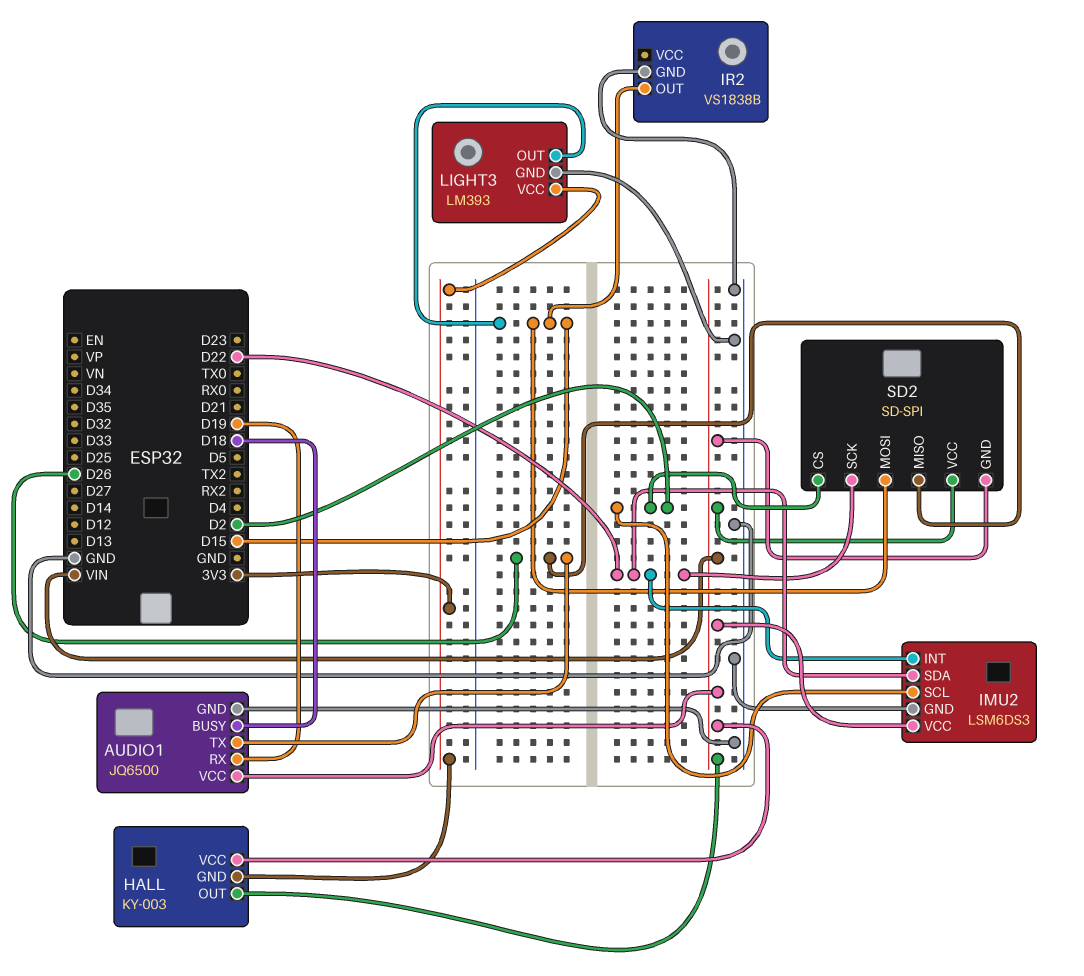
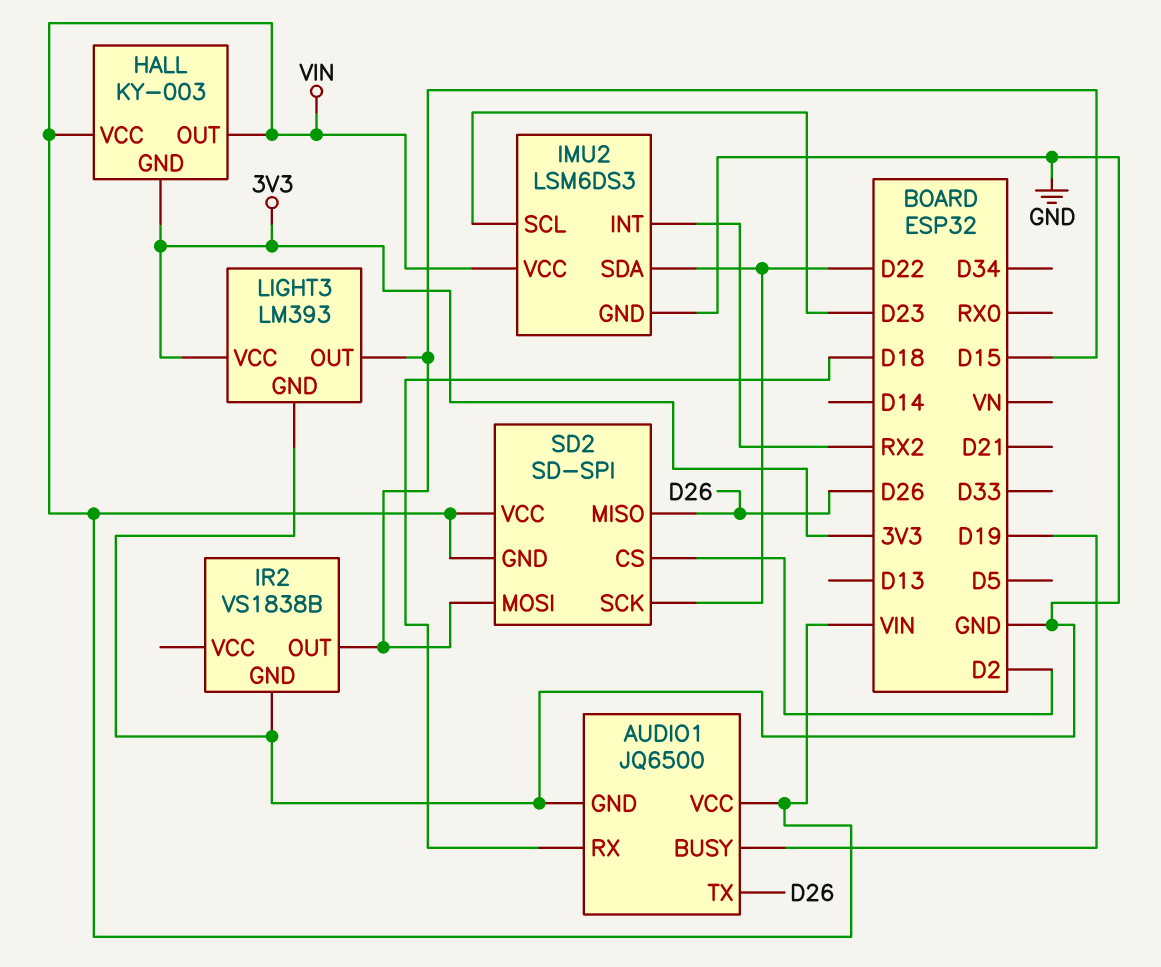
AUDIO1 pin BUSY: D18 -> D19
AUDIO1 pin RX: D19 -> D18
IMU2 pin INT: D22 -> RX2
IMU2 pin SCL: D2 -> D23

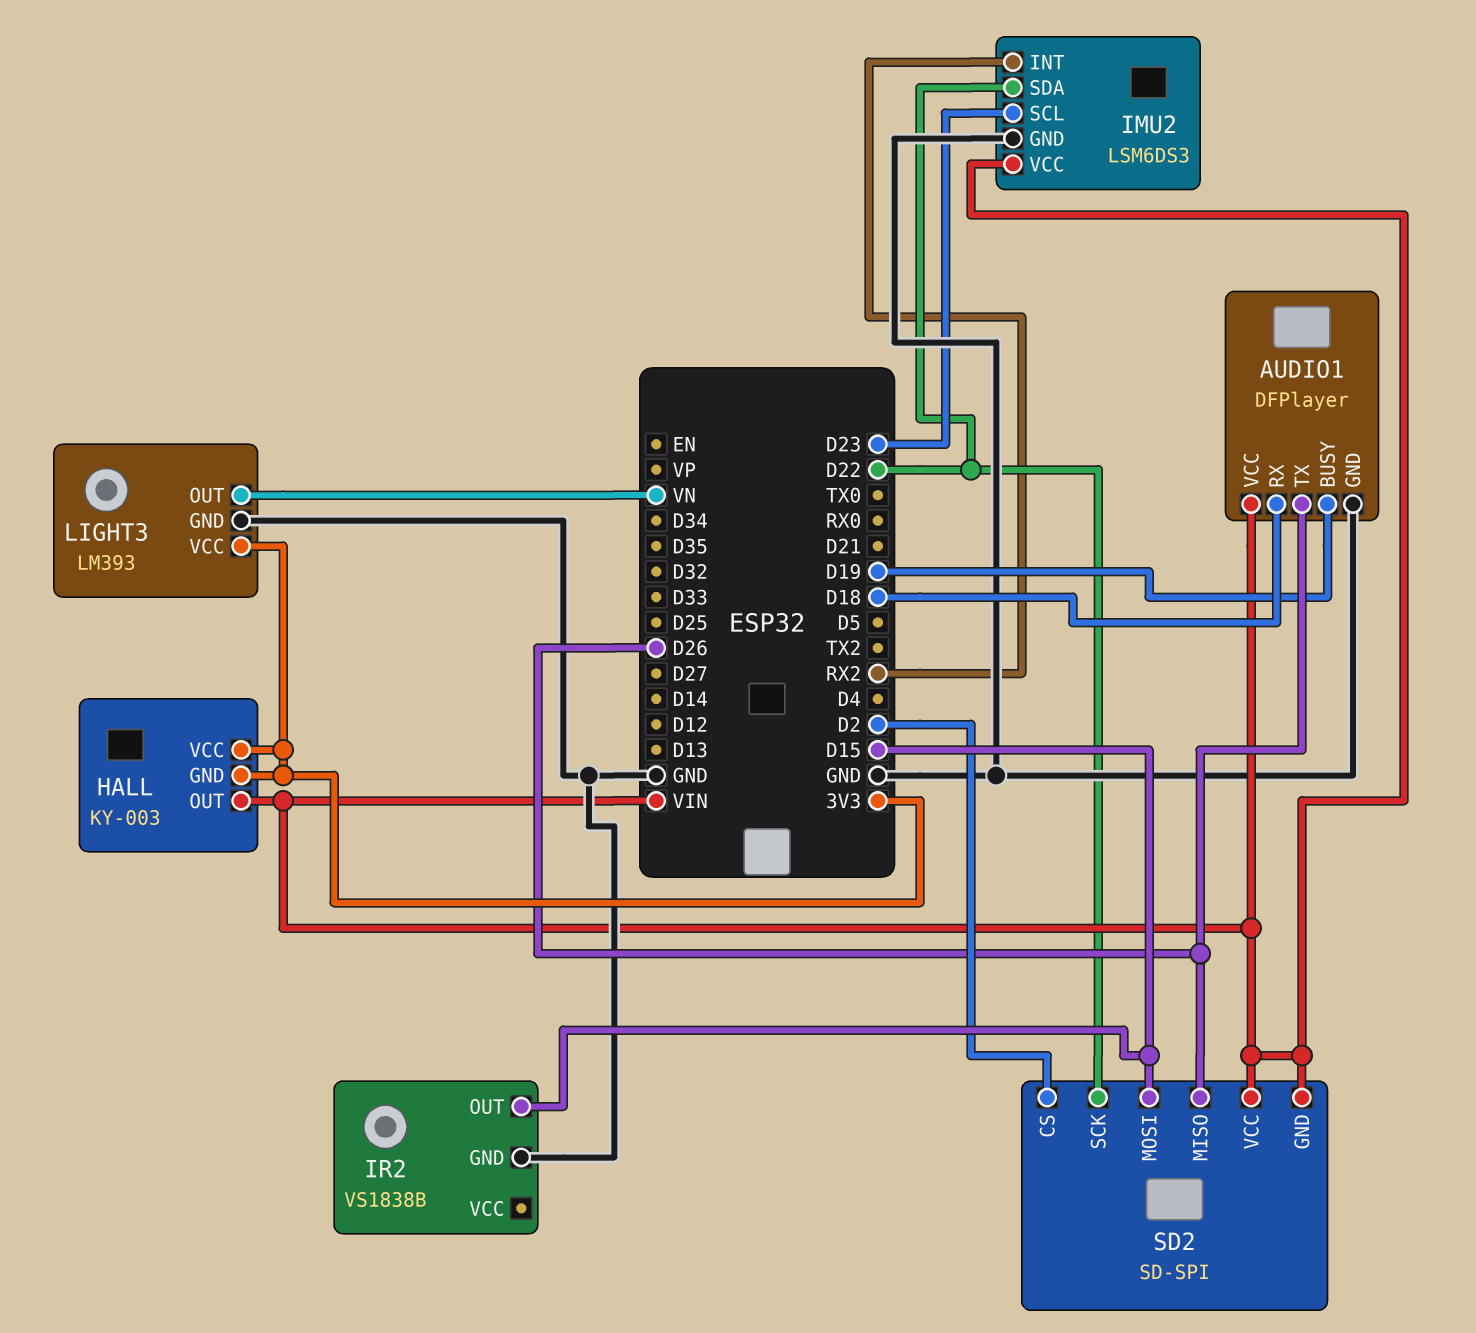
AUDIO1: JQ6500 -> DFPlayer
HALL pin VCC: VIN -> 3V3
LIGHT3 pin OUT: D15 -> VN

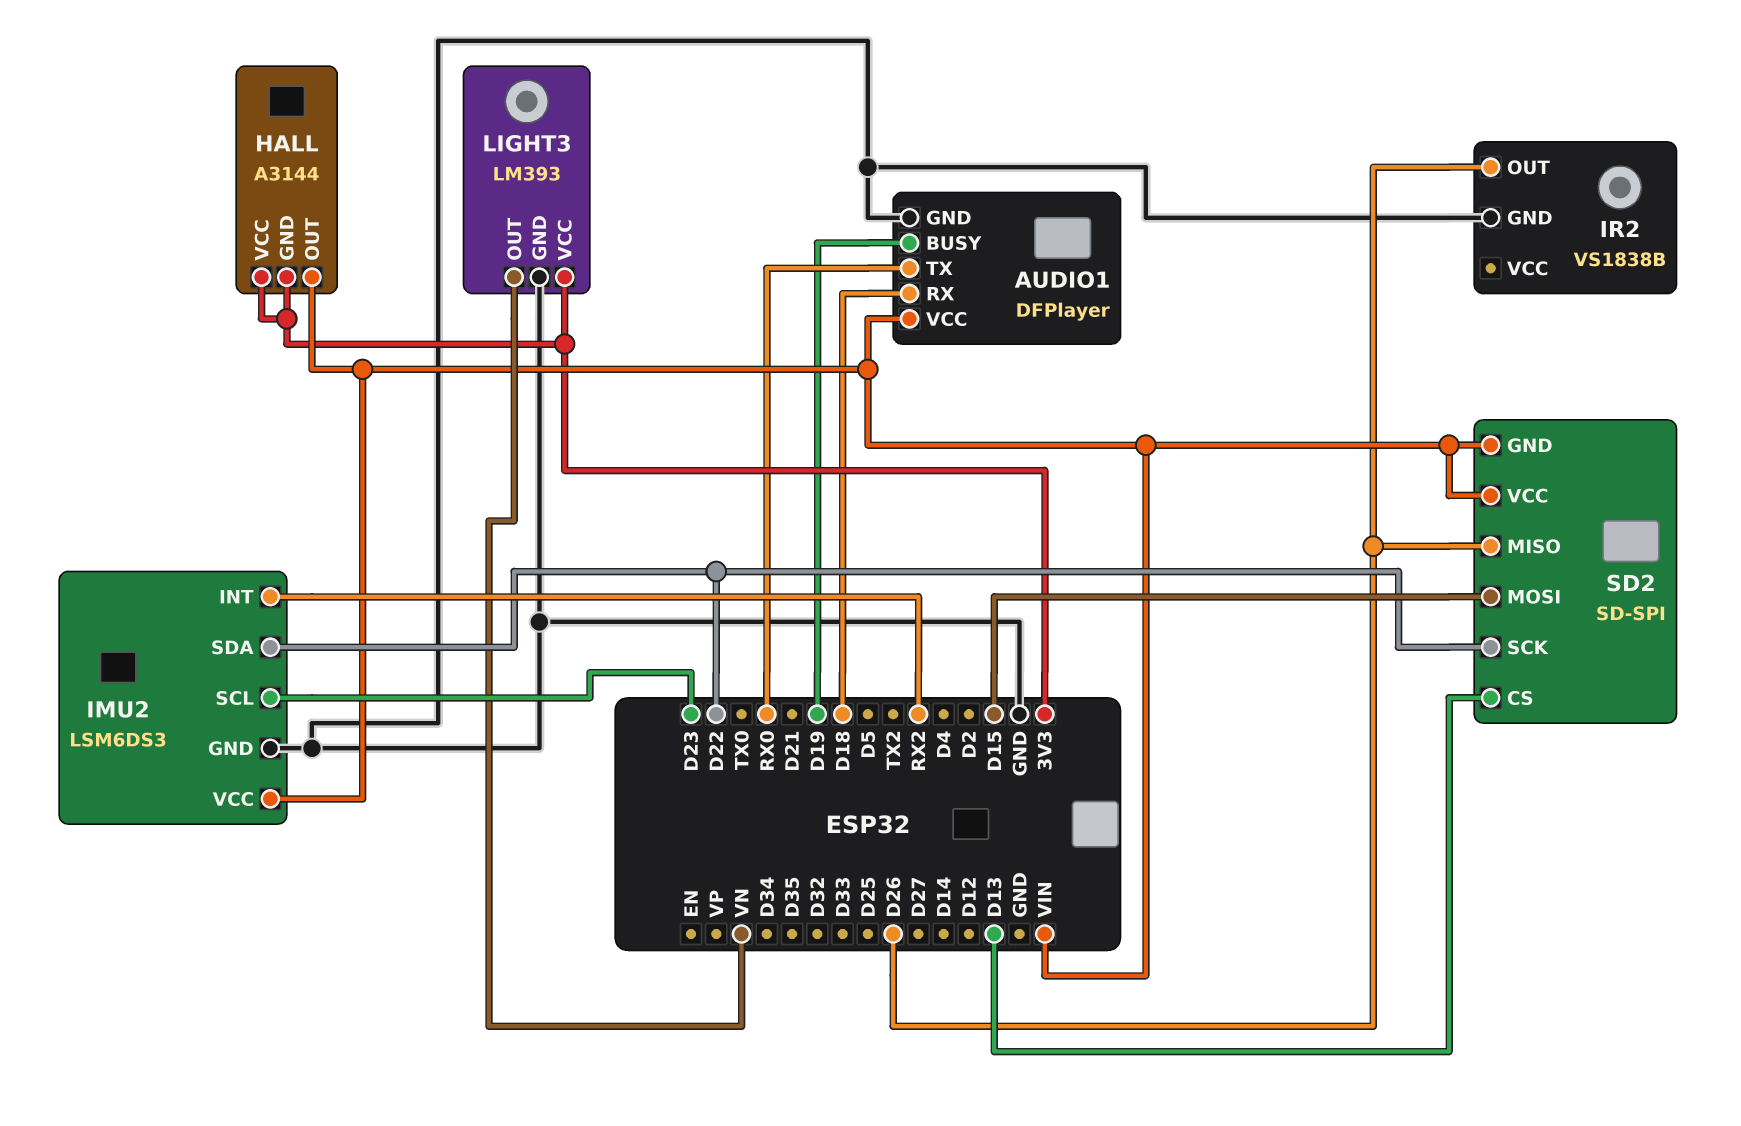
AUDIO1 pin TX: D26 -> RX0
HALL: KY-003 -> A3144
IR2 pin OUT: D15 -> D26
SD2 pin CS: D2 -> D13

